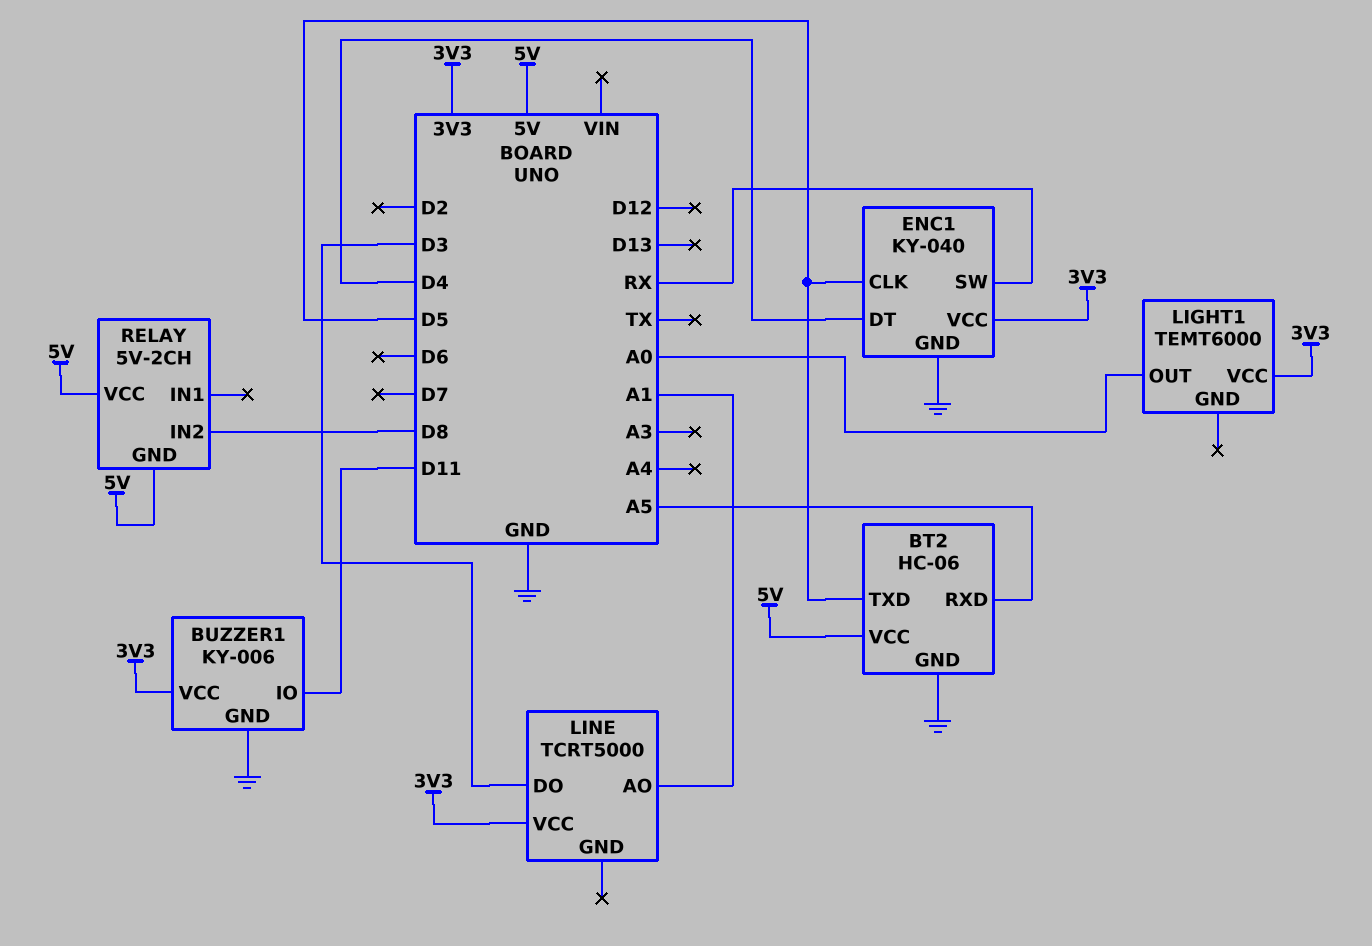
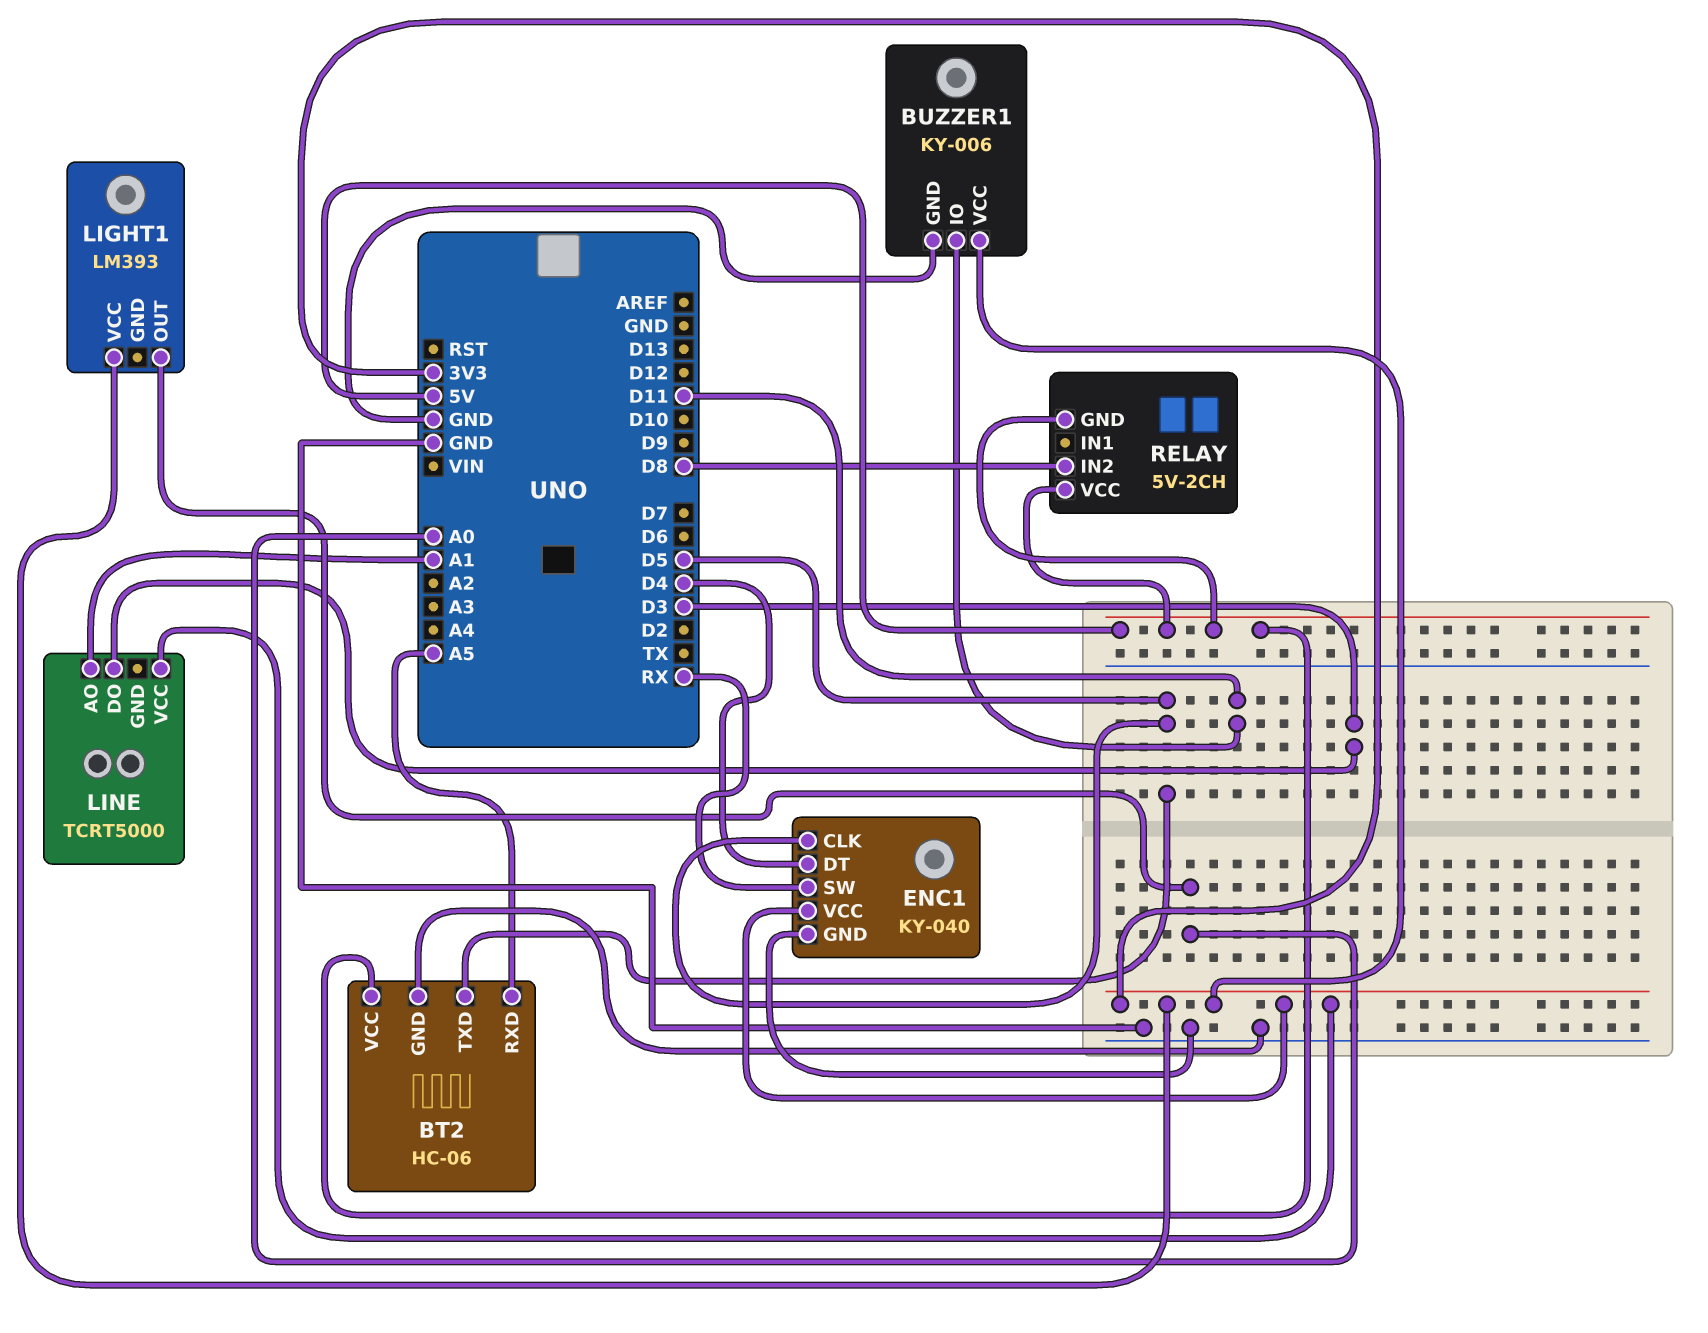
LIGHT1: TEMT6000 -> LM393

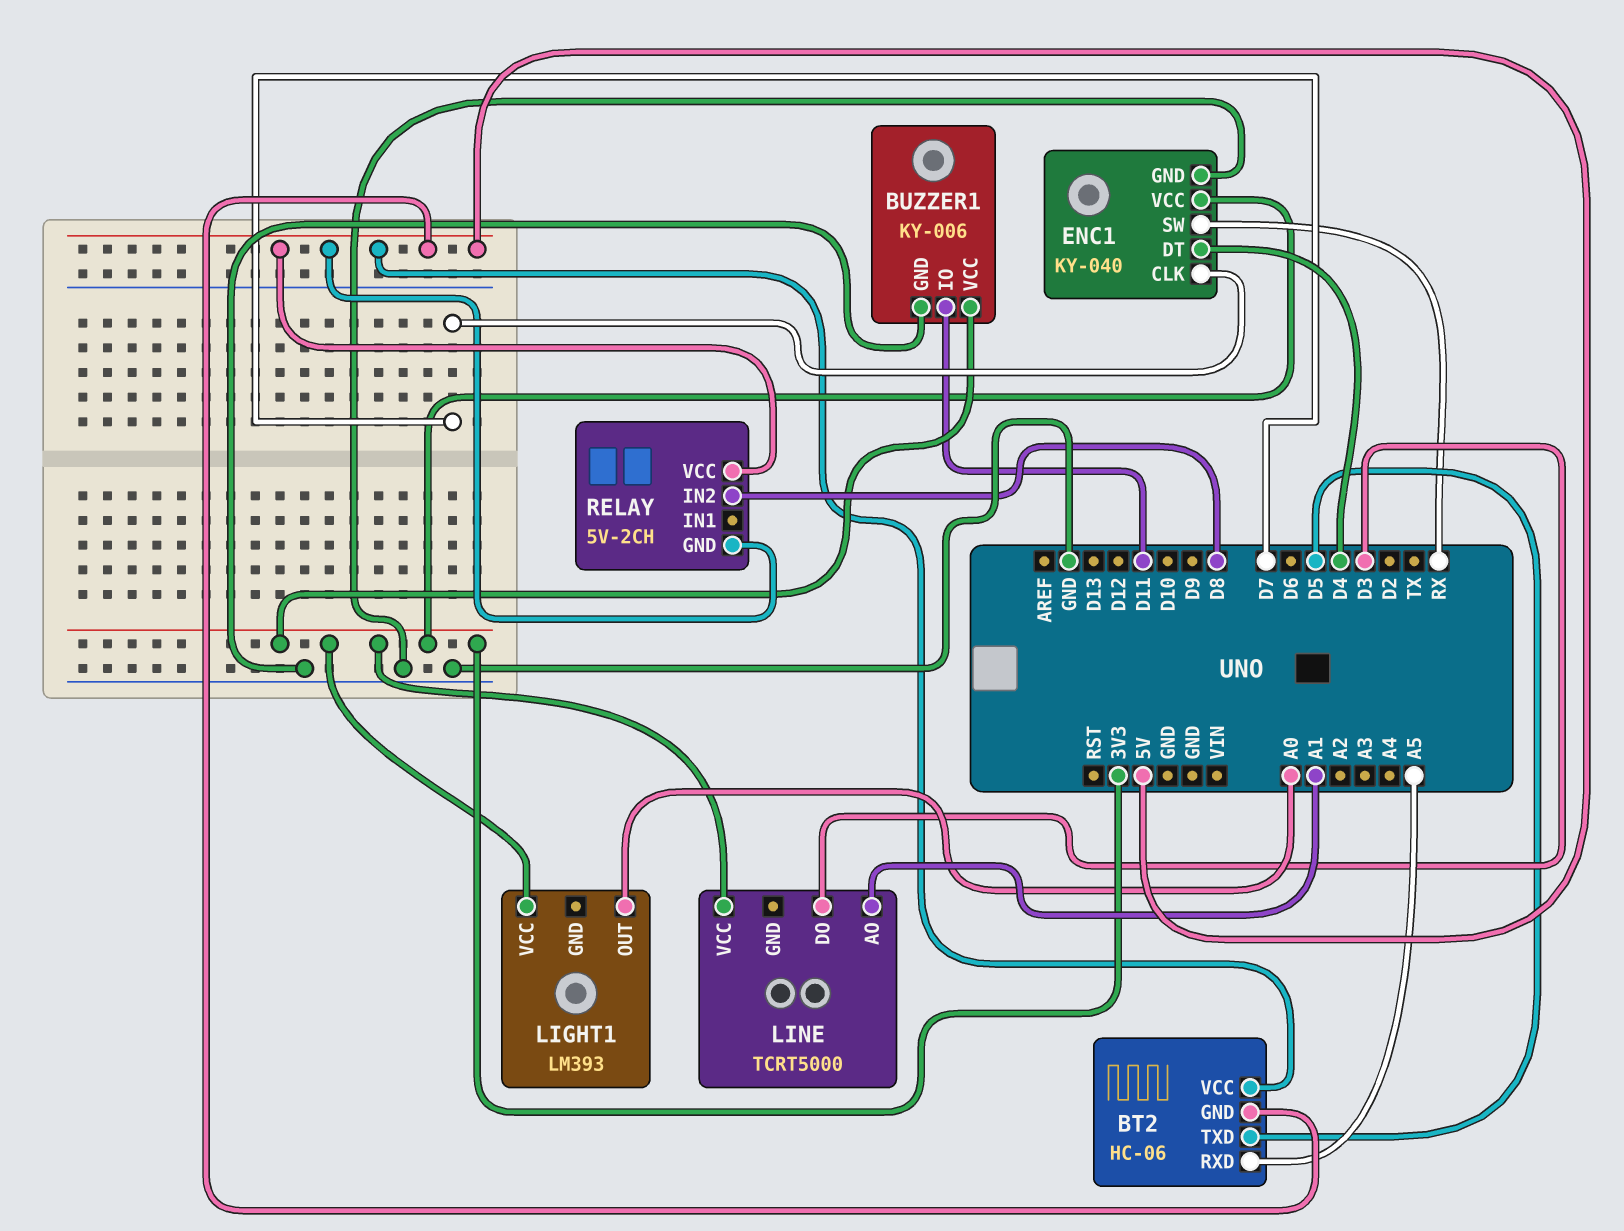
BT2 pin GND: GND -> 5V
ENC1 pin CLK: D5 -> D7

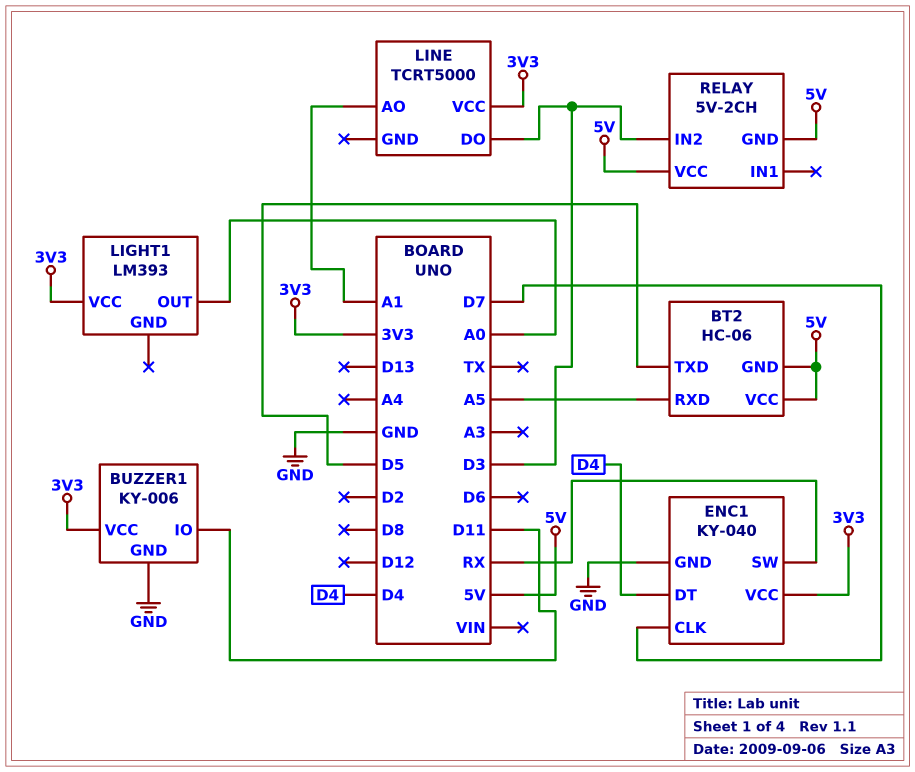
RELAY pin IN2: D8 -> D3

